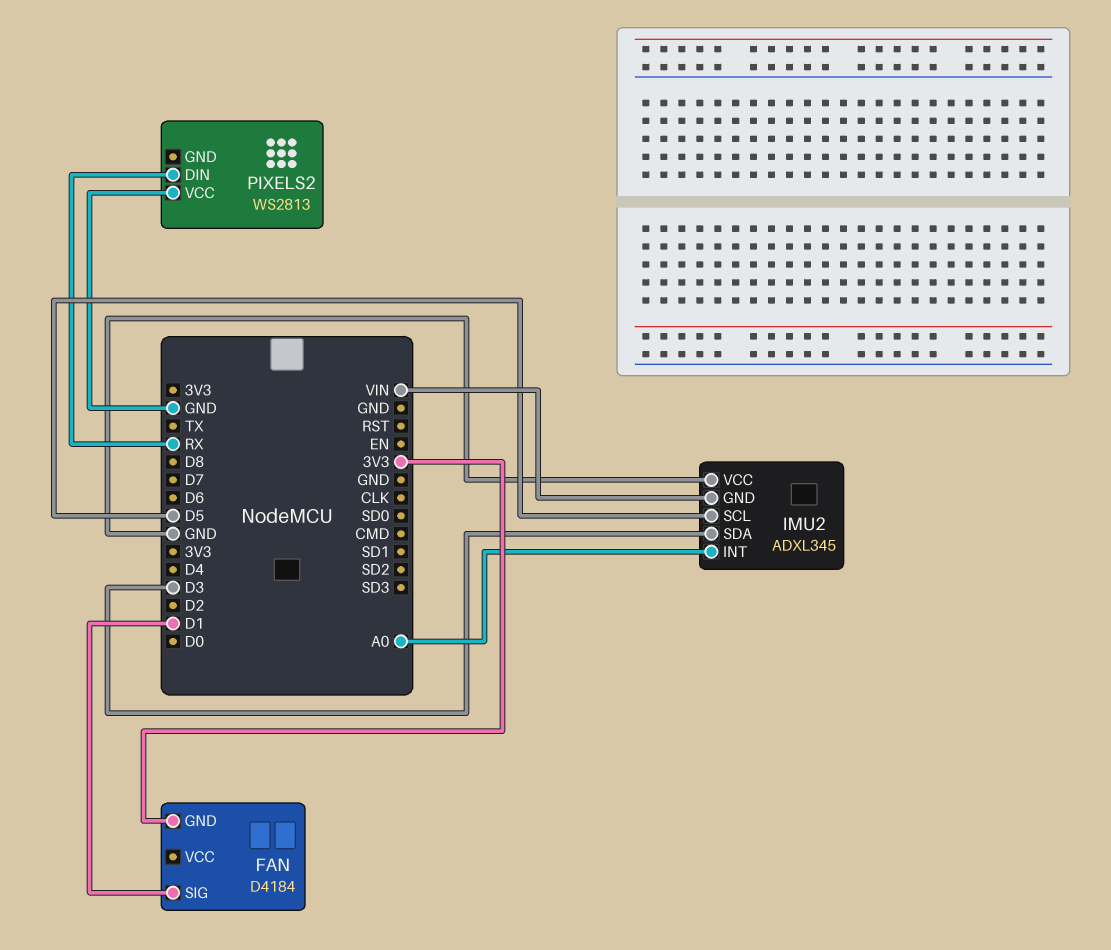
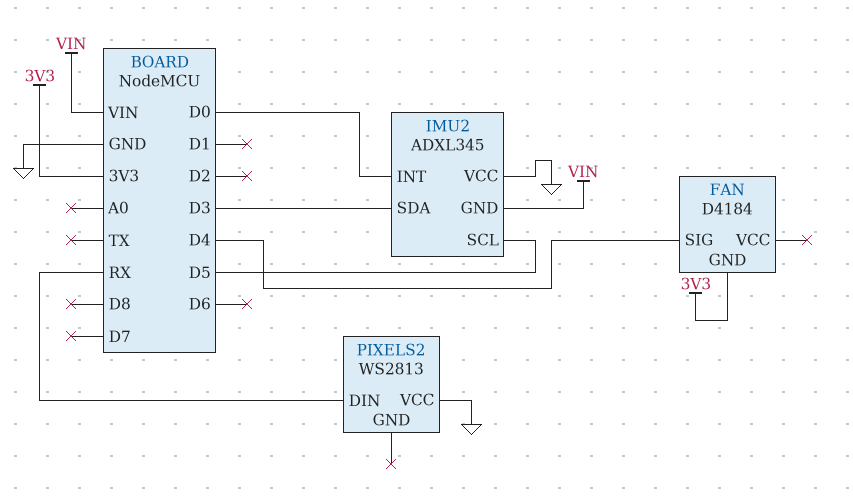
FAN pin SIG: D1 -> D4
IMU2 pin INT: A0 -> D0

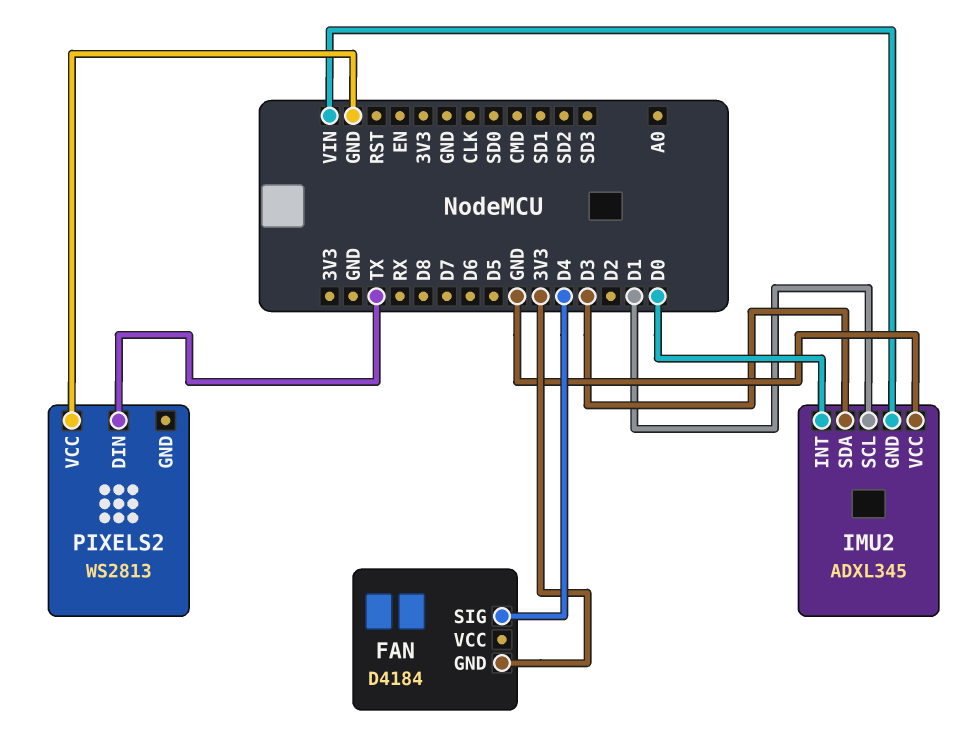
IMU2 pin SCL: D5 -> D1
PIXELS2 pin DIN: RX -> TX

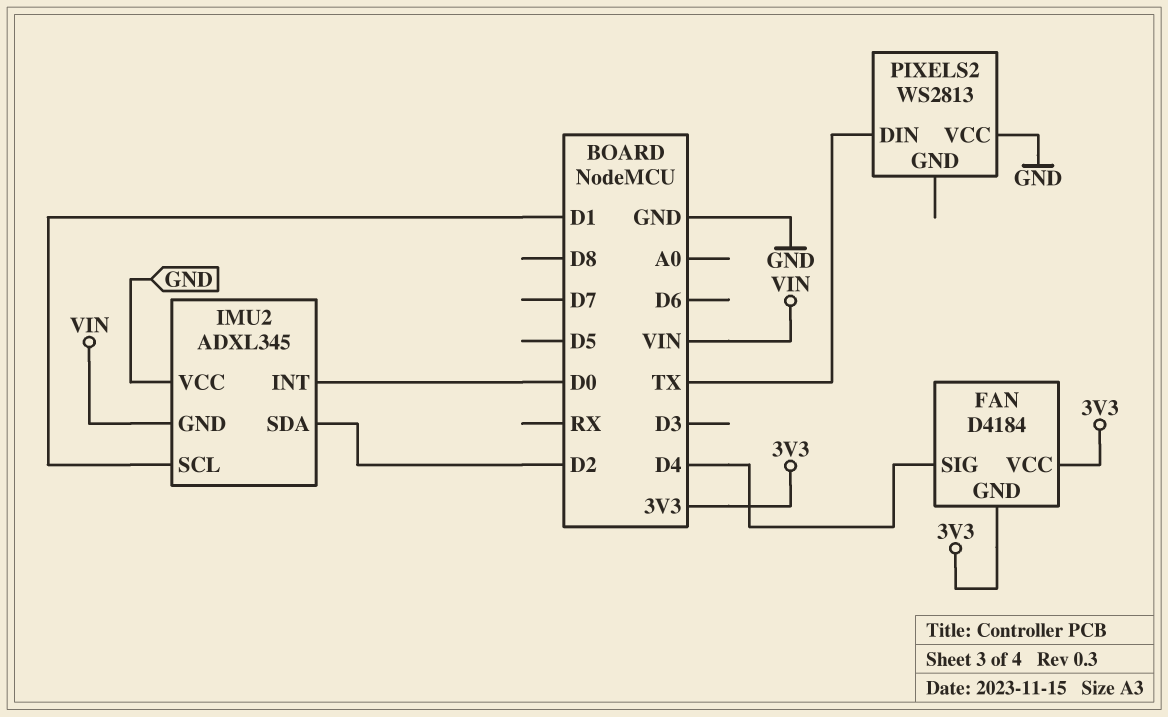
FAN pin VCC: none -> 3V3
IMU2 pin SDA: D3 -> D2

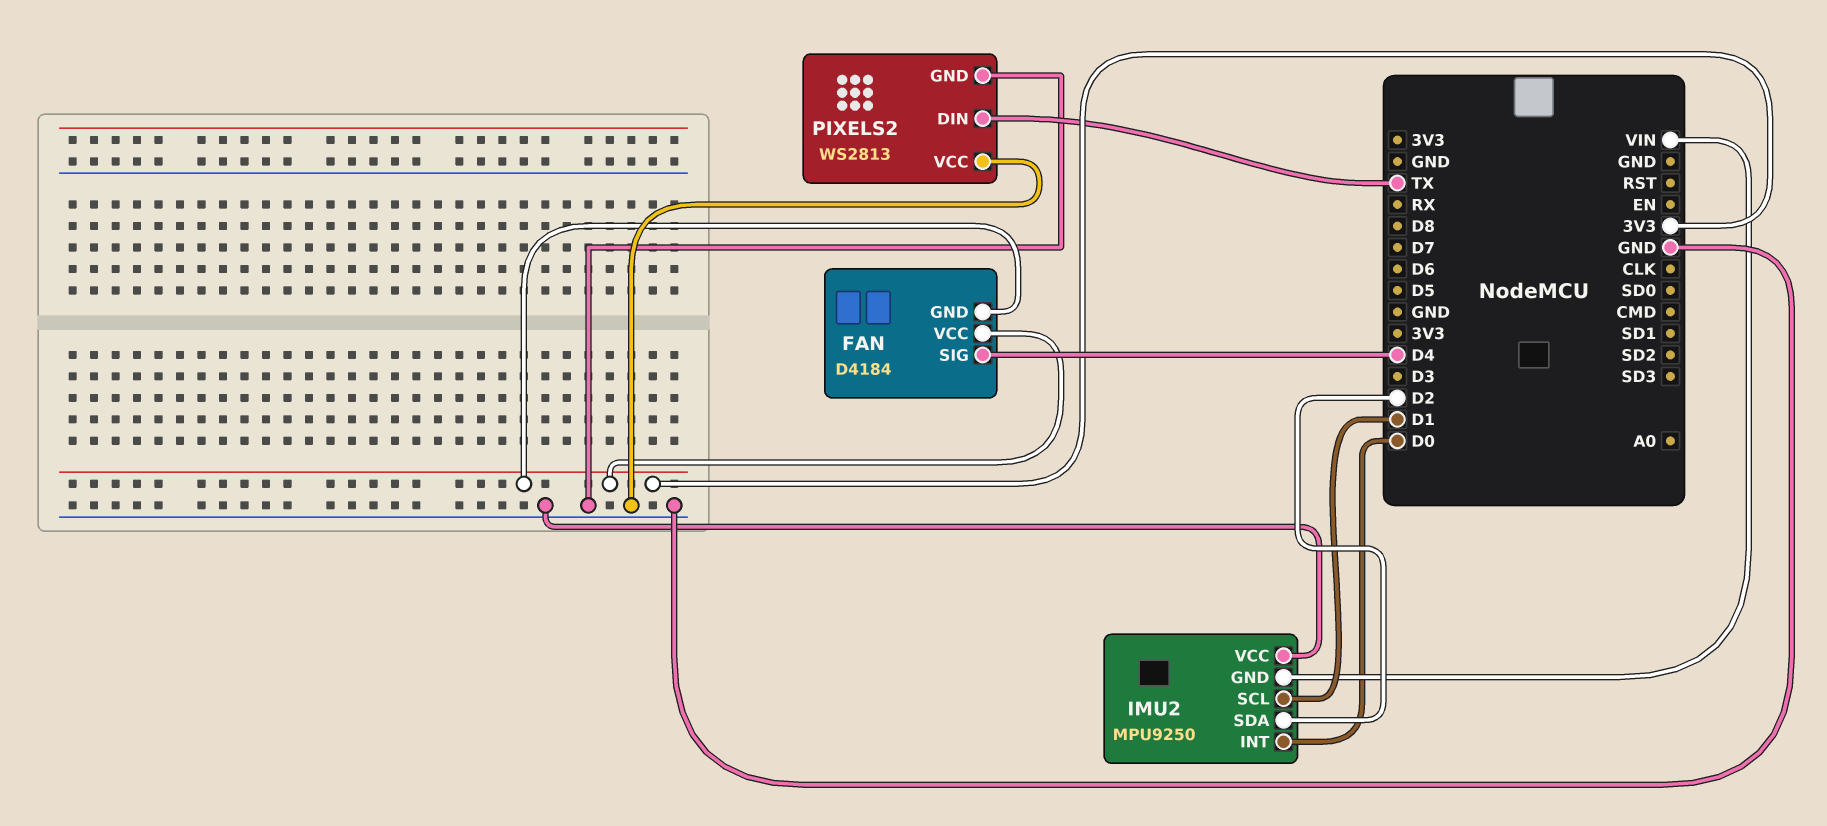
IMU2: ADXL345 -> MPU9250
PIXELS2 pin GND: none -> GND

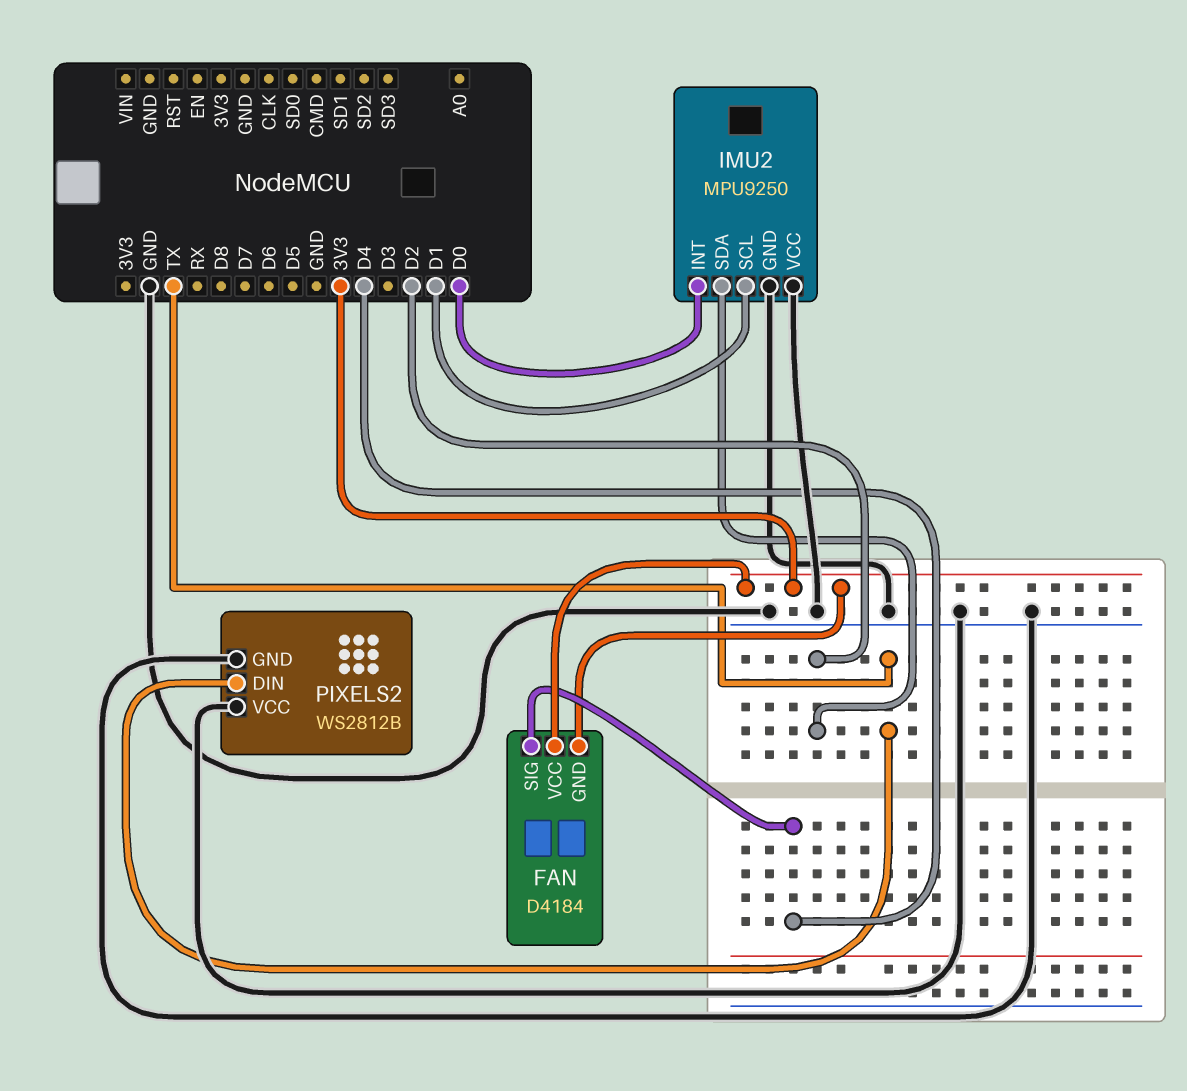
IMU2 pin GND: VIN -> GND
PIXELS2: WS2813 -> WS2812B

